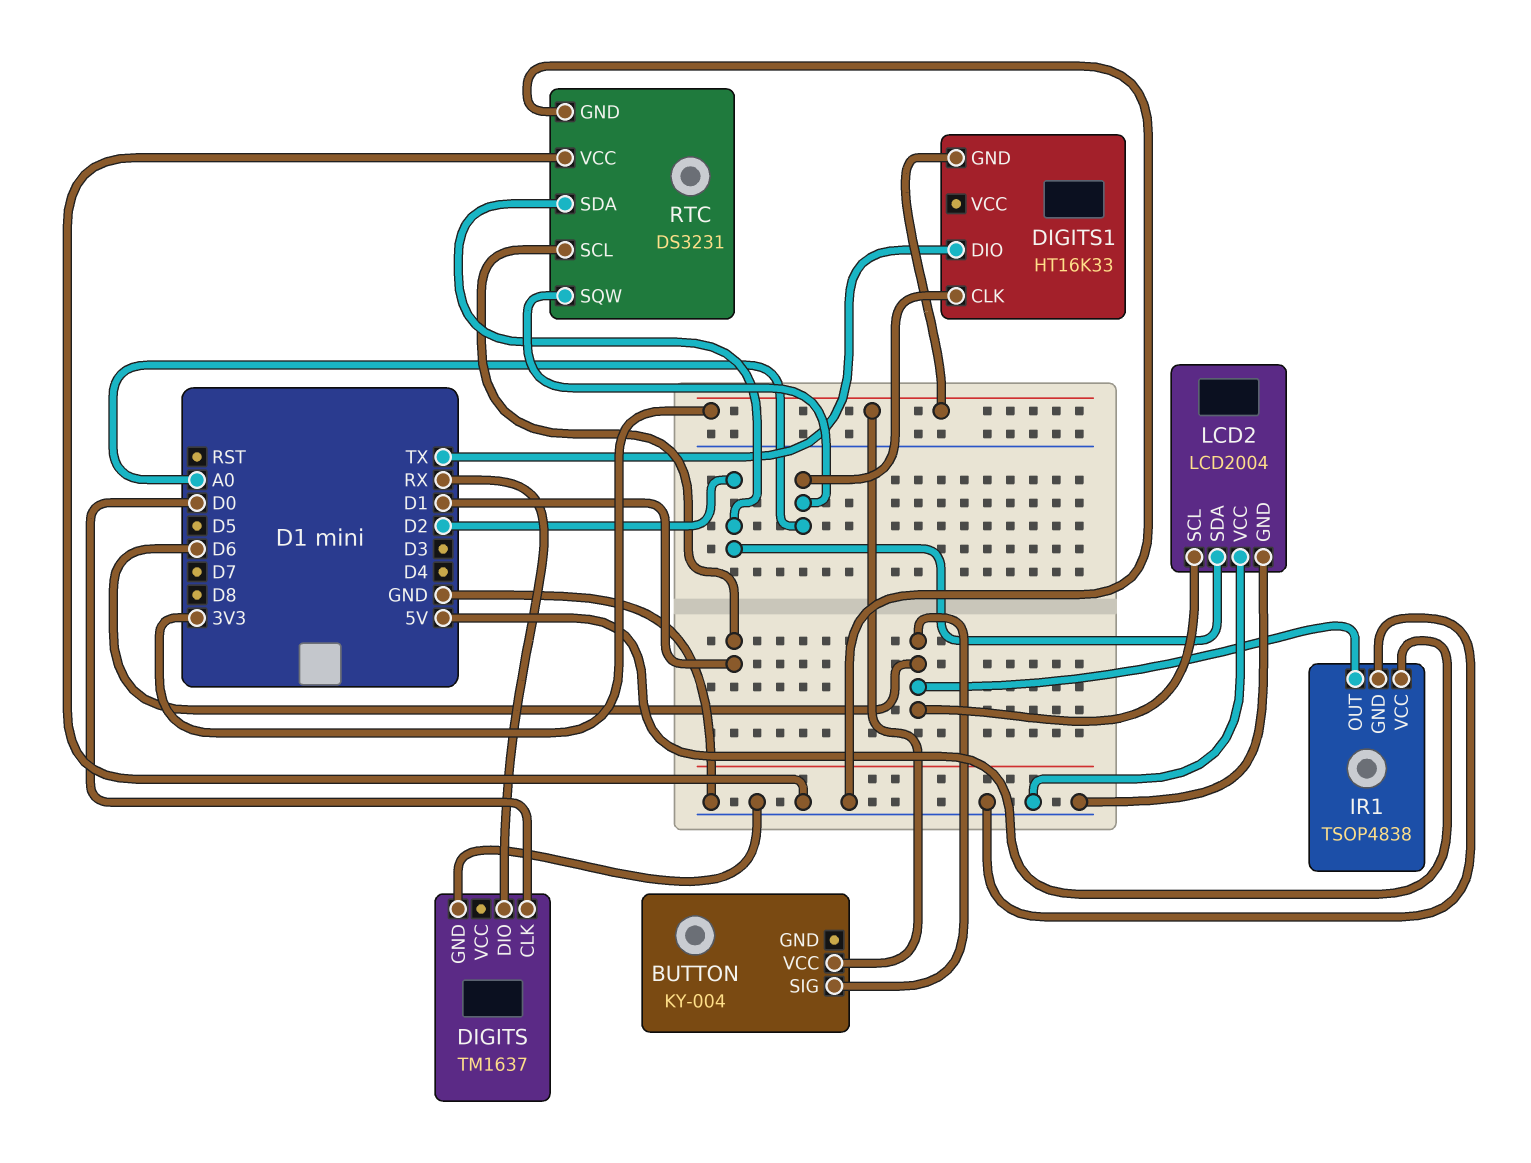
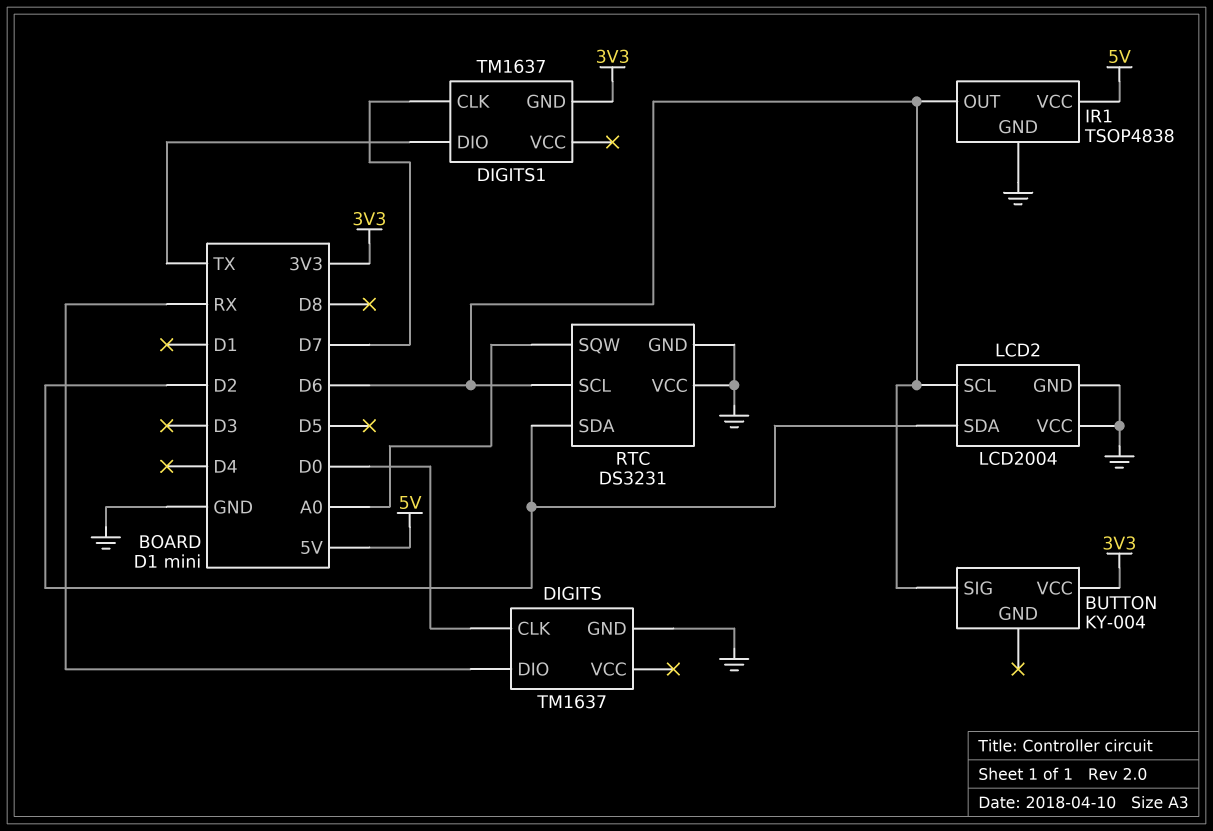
DIGITS1: HT16K33 -> TM1637
DIGITS1 pin CLK: A0 -> D7
RTC pin SCL: D1 -> D6

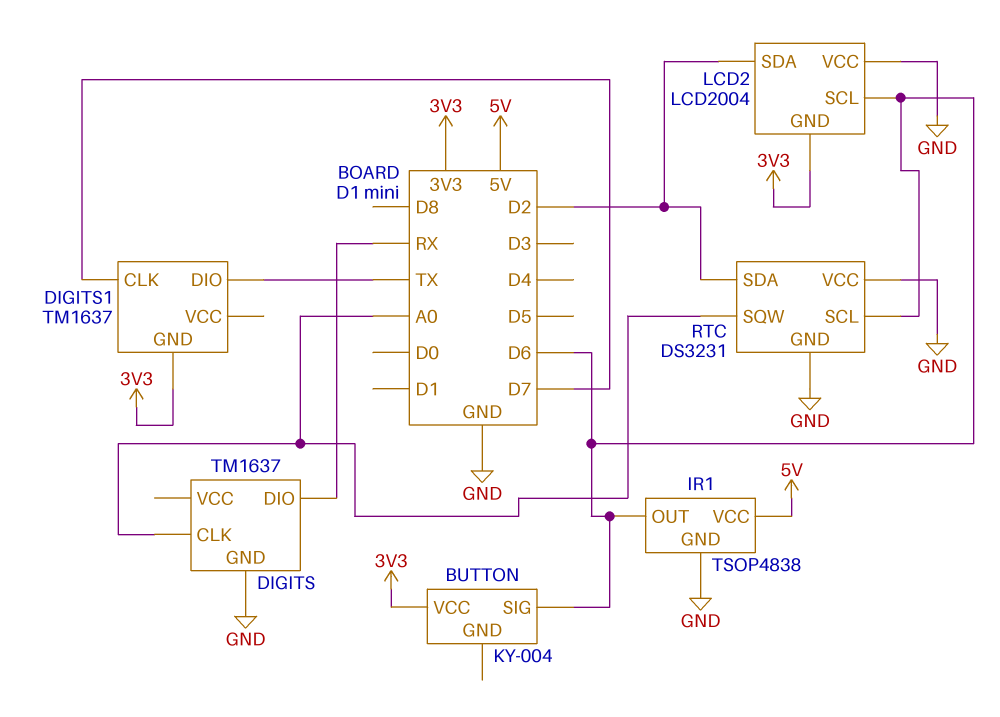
DIGITS pin CLK: D0 -> A0
LCD2 pin GND: GND -> 3V3

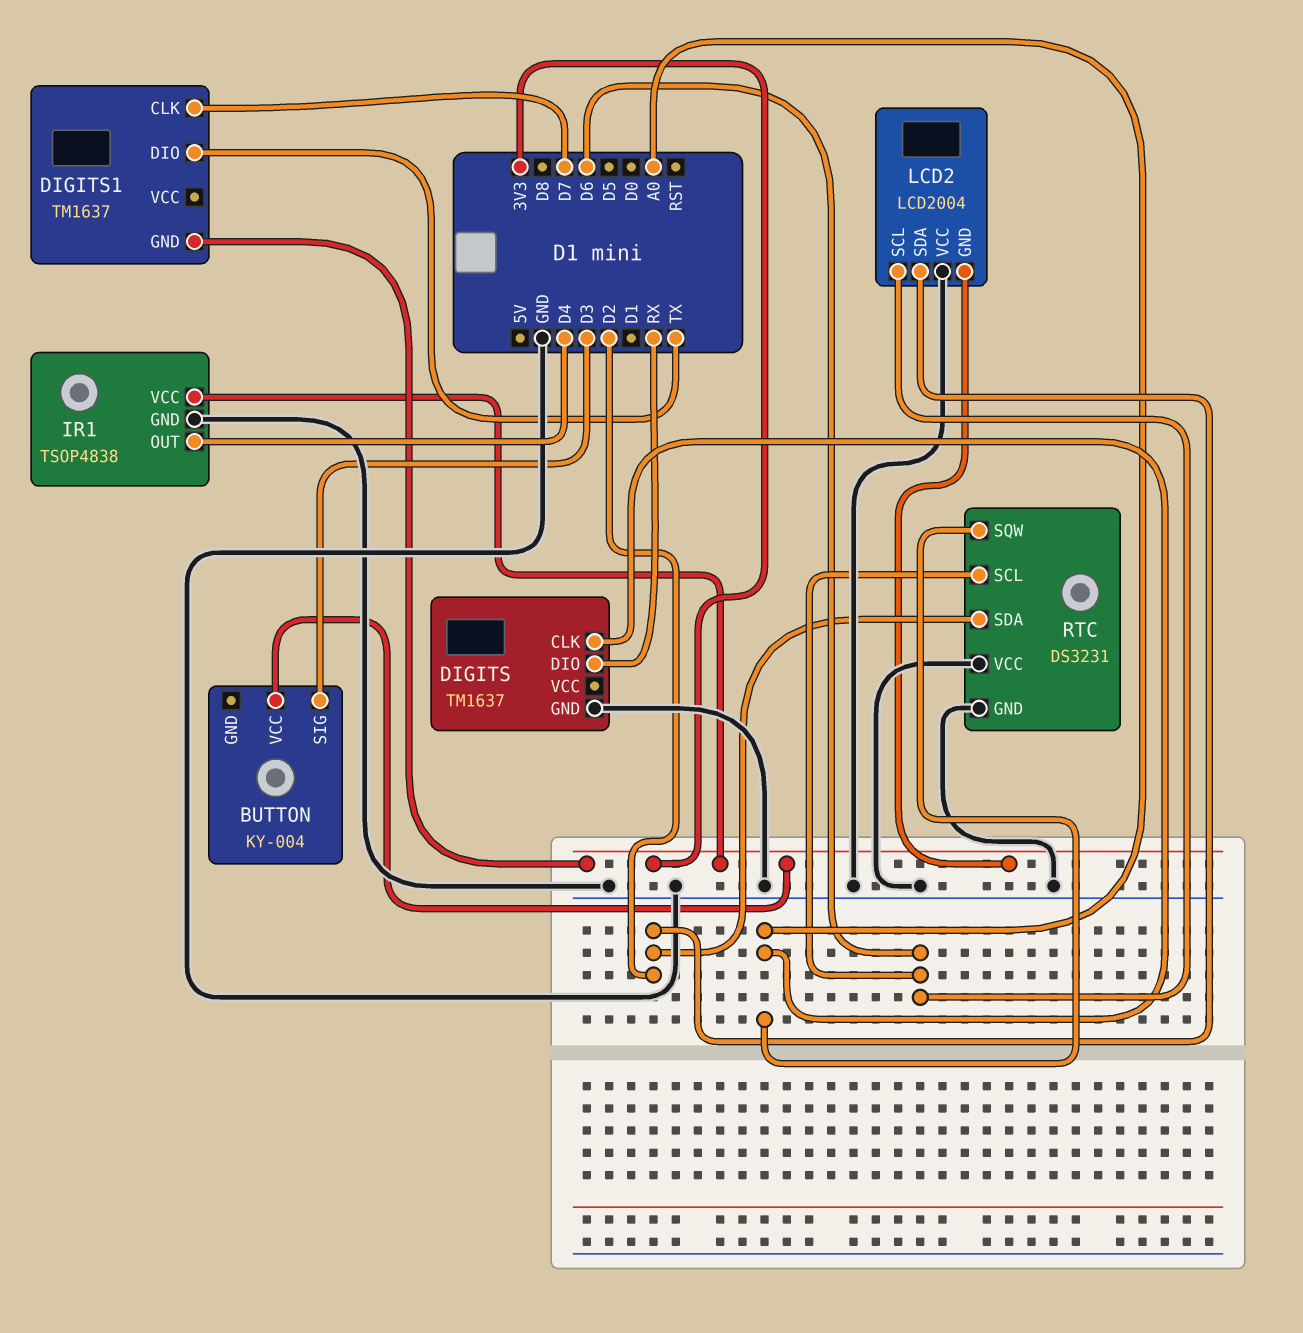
BUTTON pin SIG: D6 -> D3
IR1 pin OUT: D6 -> D4
IR1 pin VCC: 5V -> 3V3

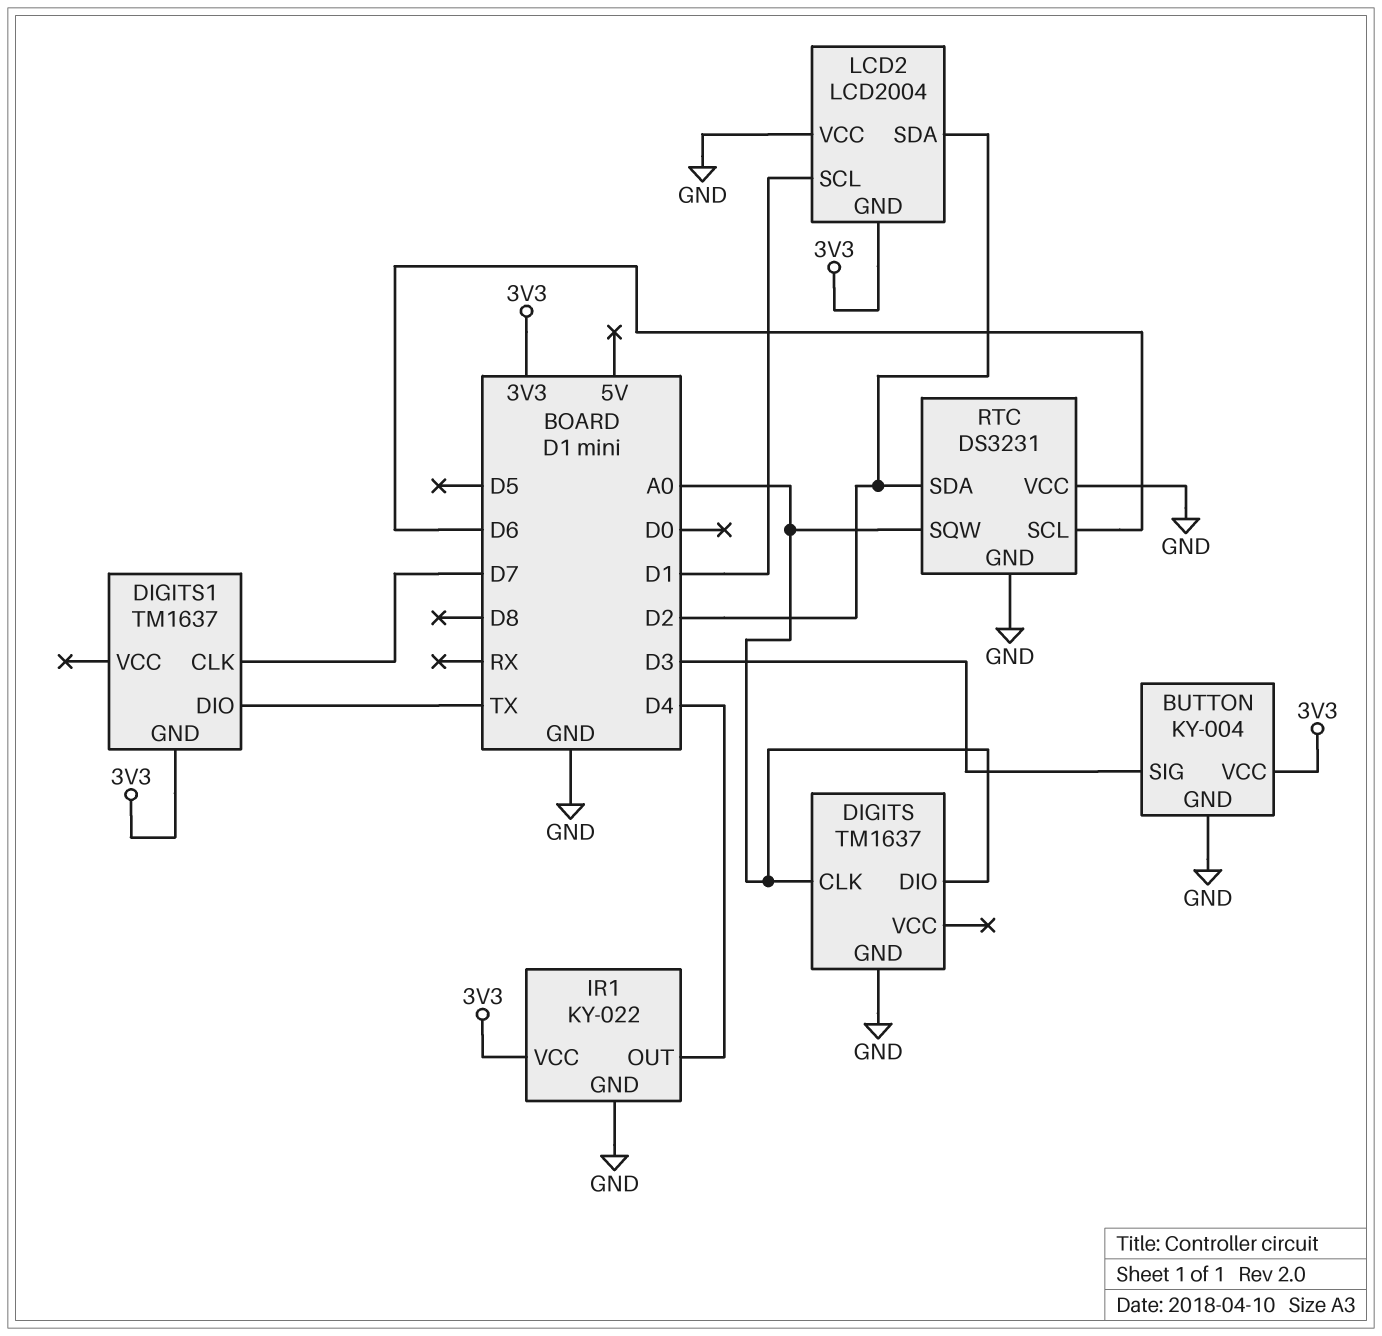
BUTTON pin GND: none -> GND
DIGITS pin DIO: RX -> A0
IR1: TSOP4838 -> KY-022
LCD2 pin SCL: D6 -> D1

